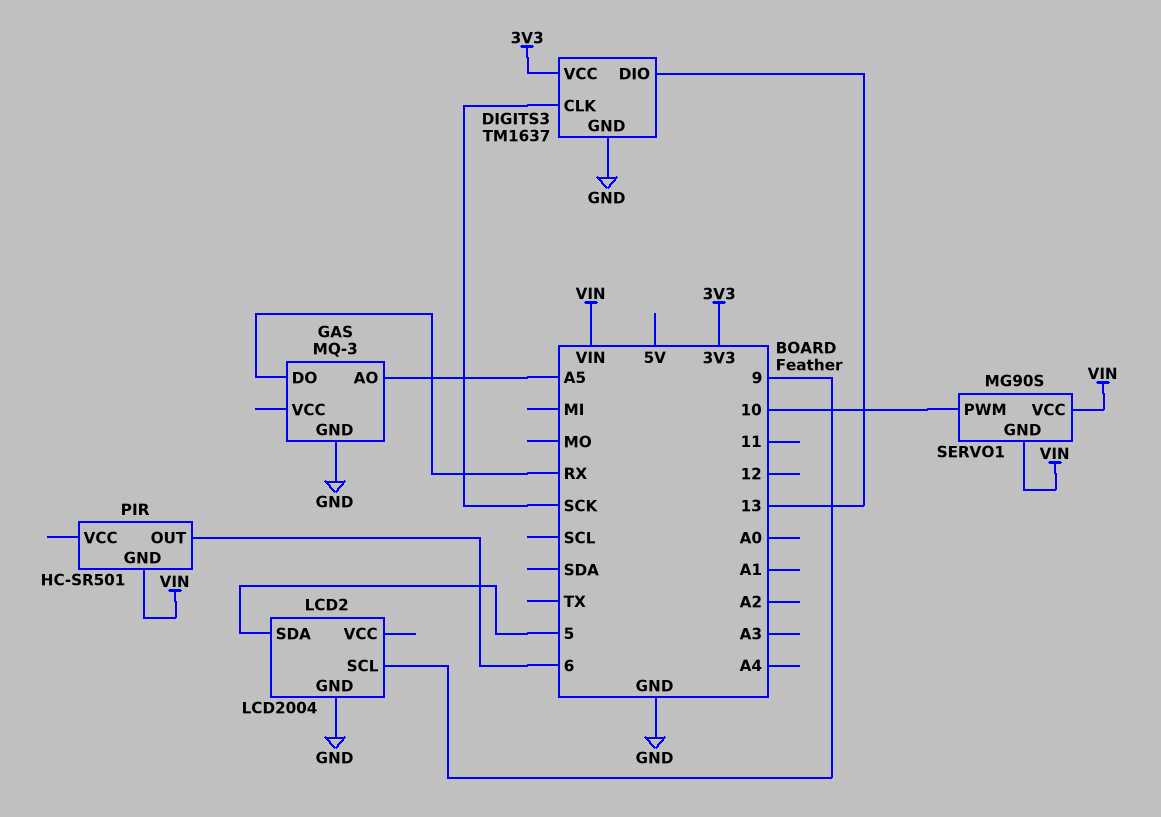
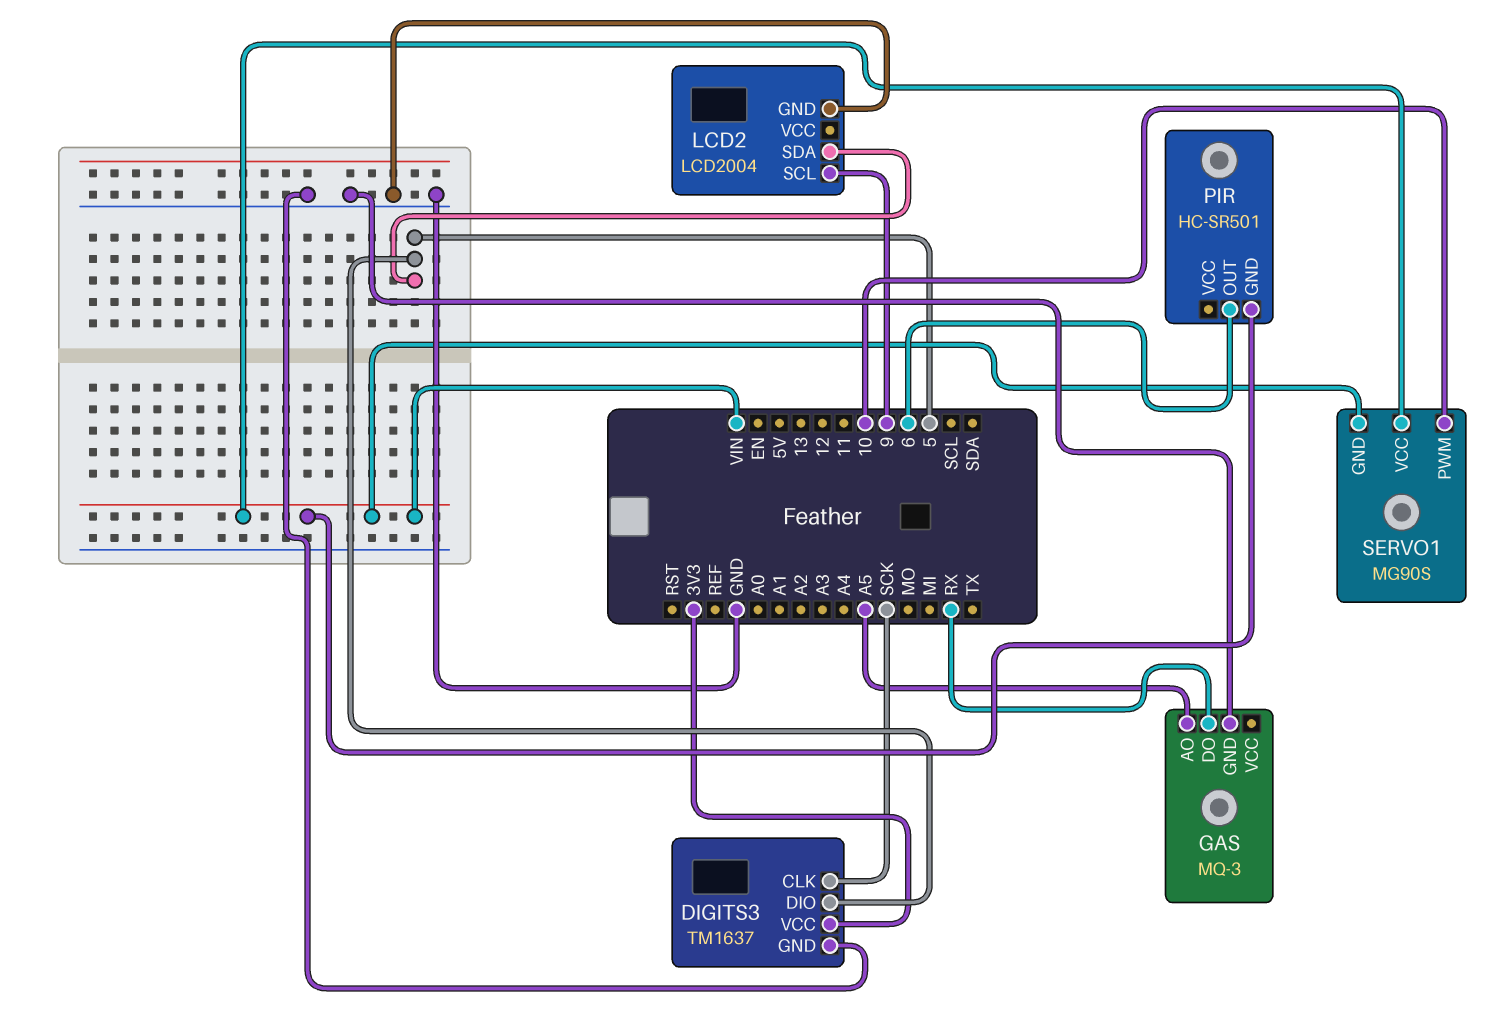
DIGITS3 pin DIO: 13 -> 5

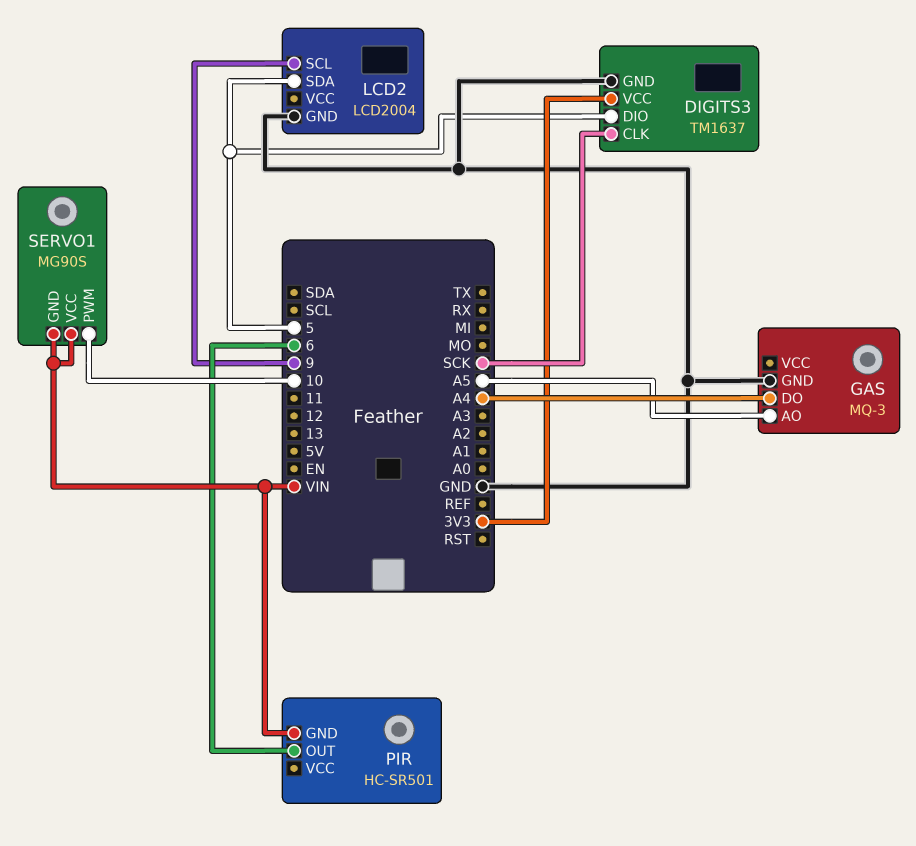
GAS pin DO: RX -> A4

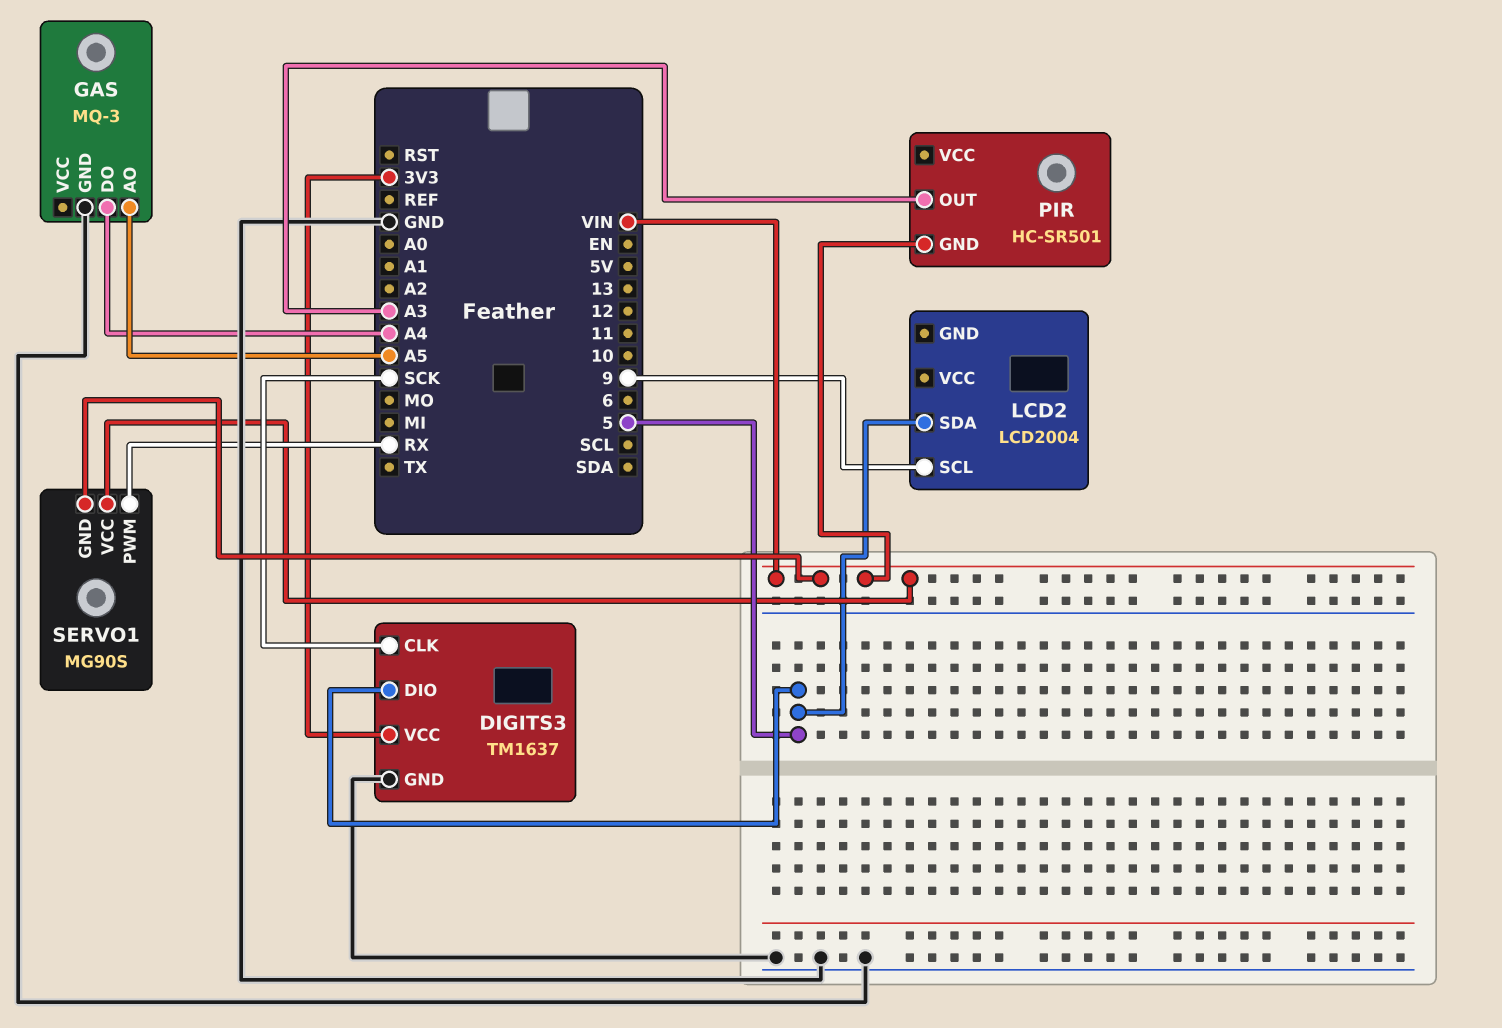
LCD2 pin GND: GND -> none
PIR pin OUT: 6 -> A3
SERVO1 pin PWM: 10 -> RX

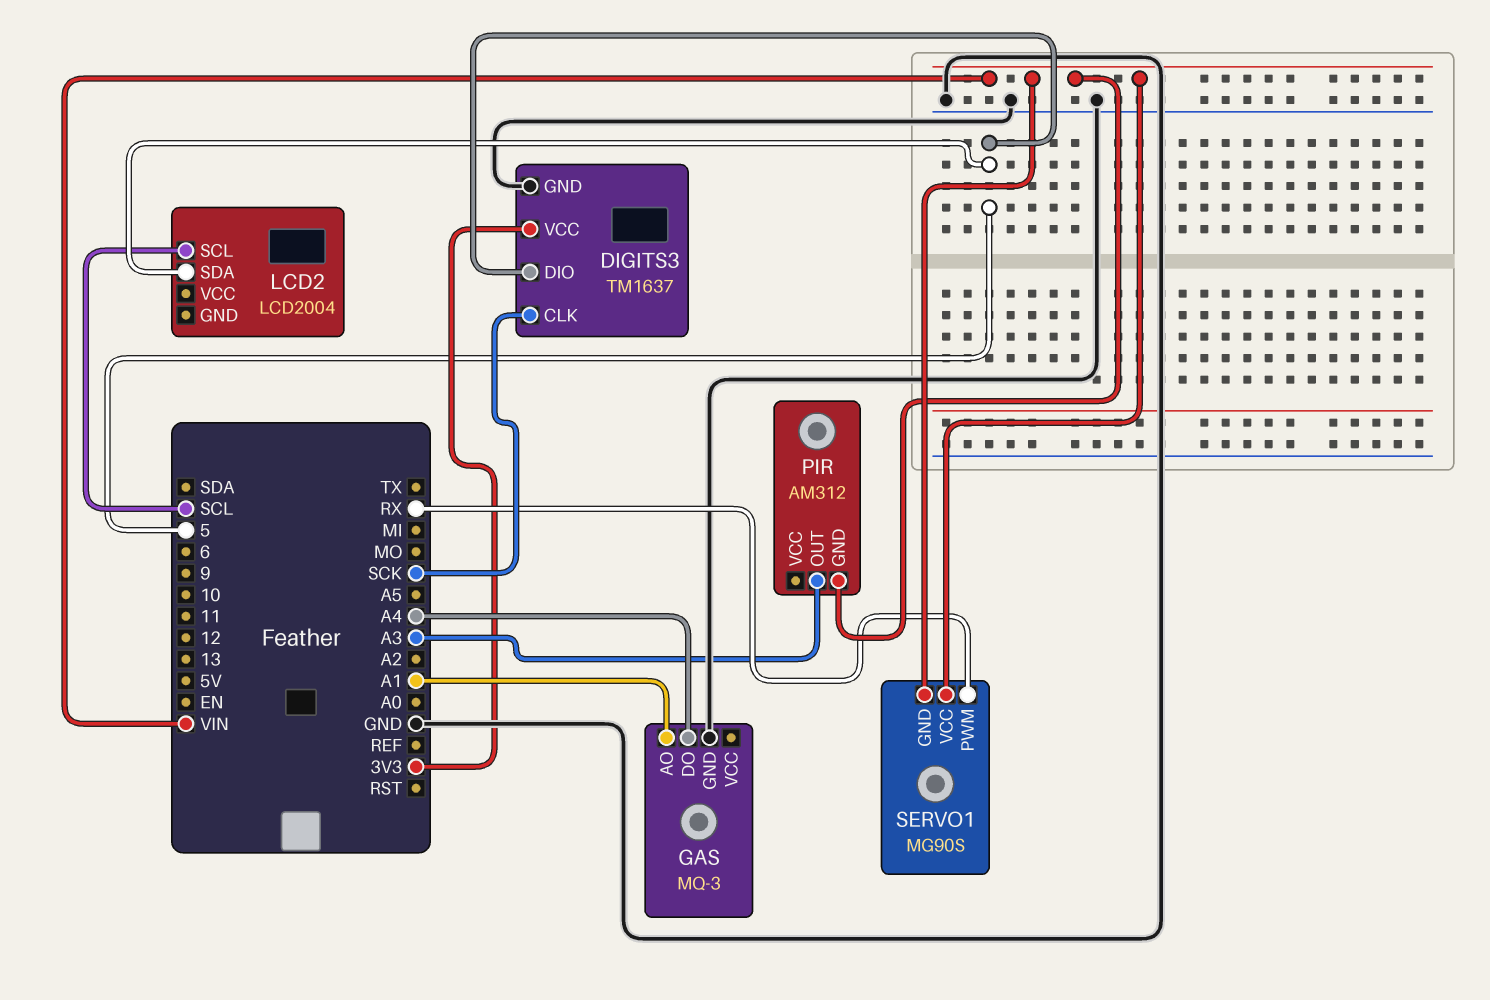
GAS pin AO: A5 -> A1
LCD2 pin SCL: 9 -> SCL
PIR: HC-SR501 -> AM312

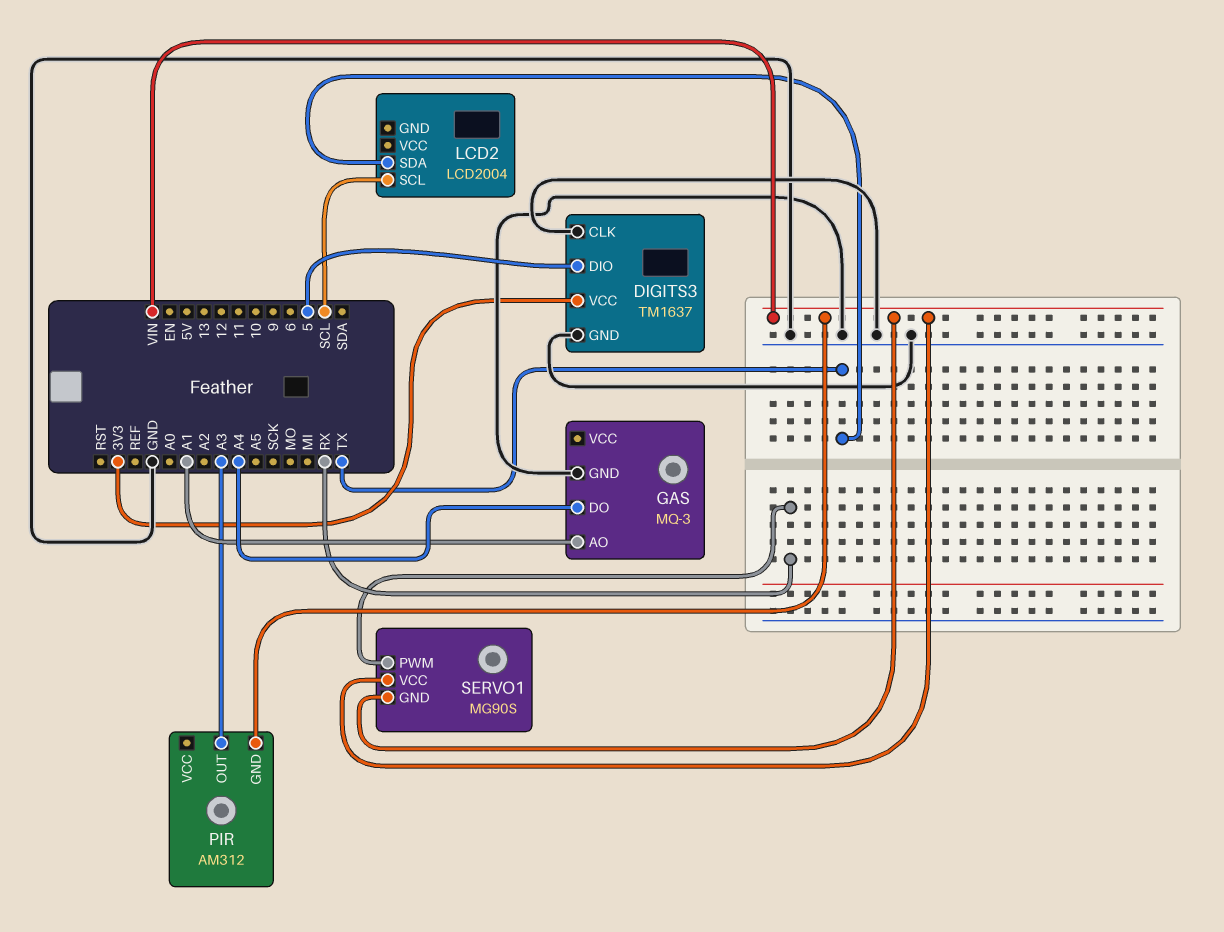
DIGITS3 pin CLK: SCK -> GND
LCD2 pin SDA: 5 -> TX

